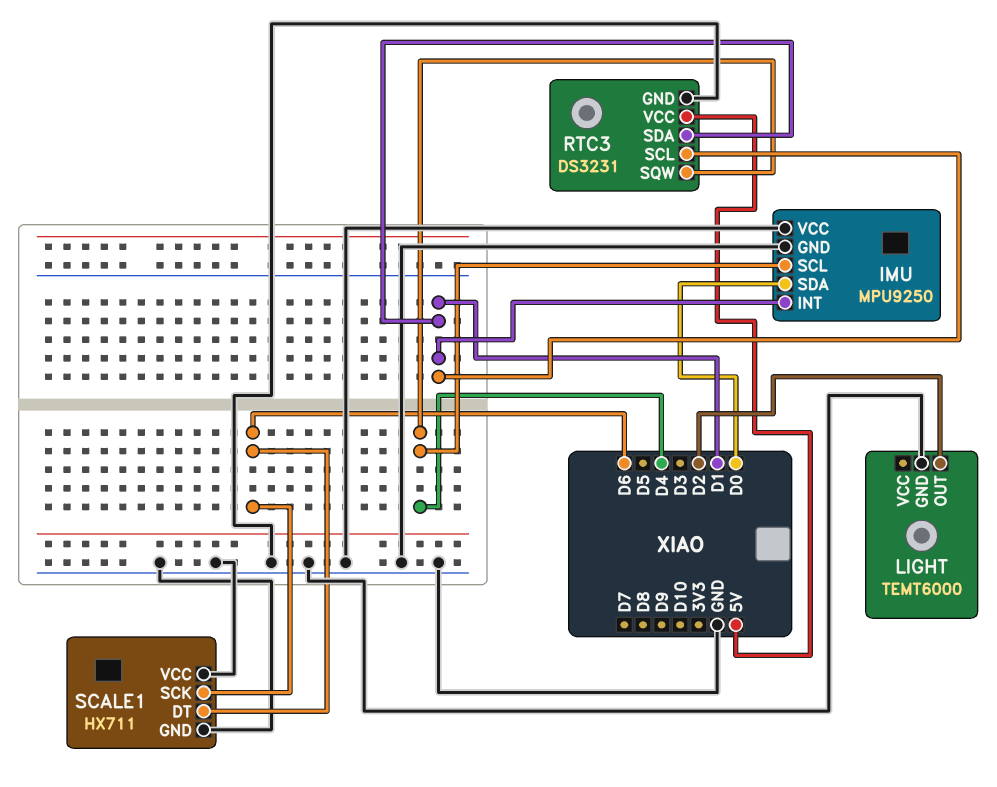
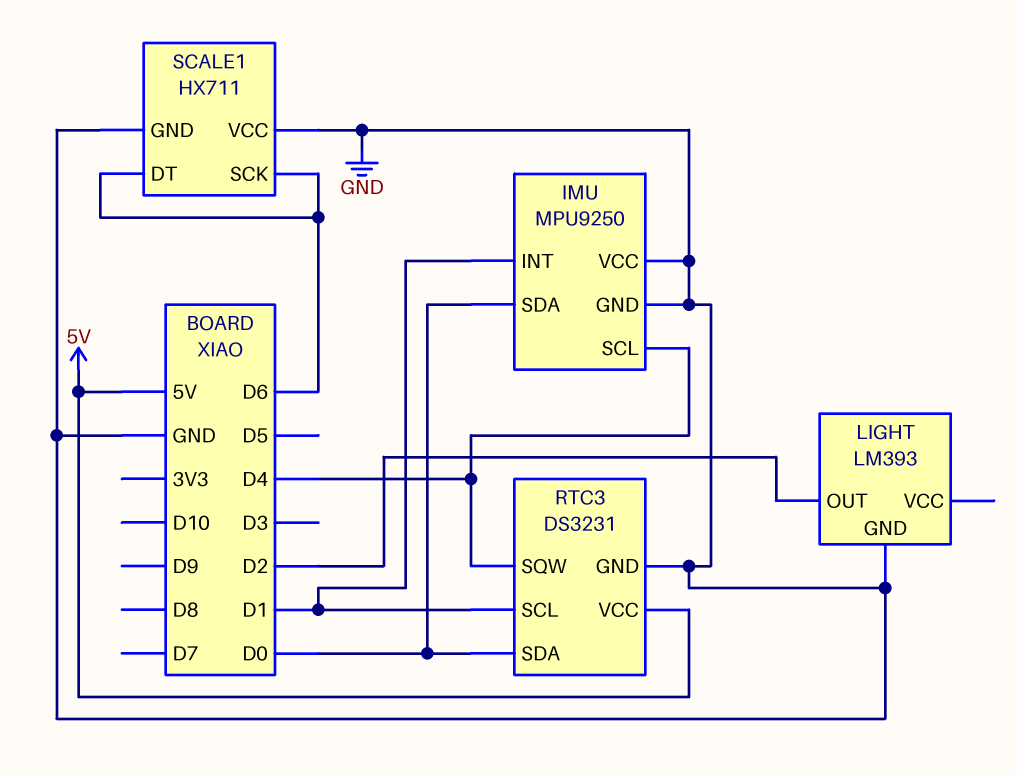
LIGHT: TEMT6000 -> LM393
RTC3 pin SDA: D1 -> D0

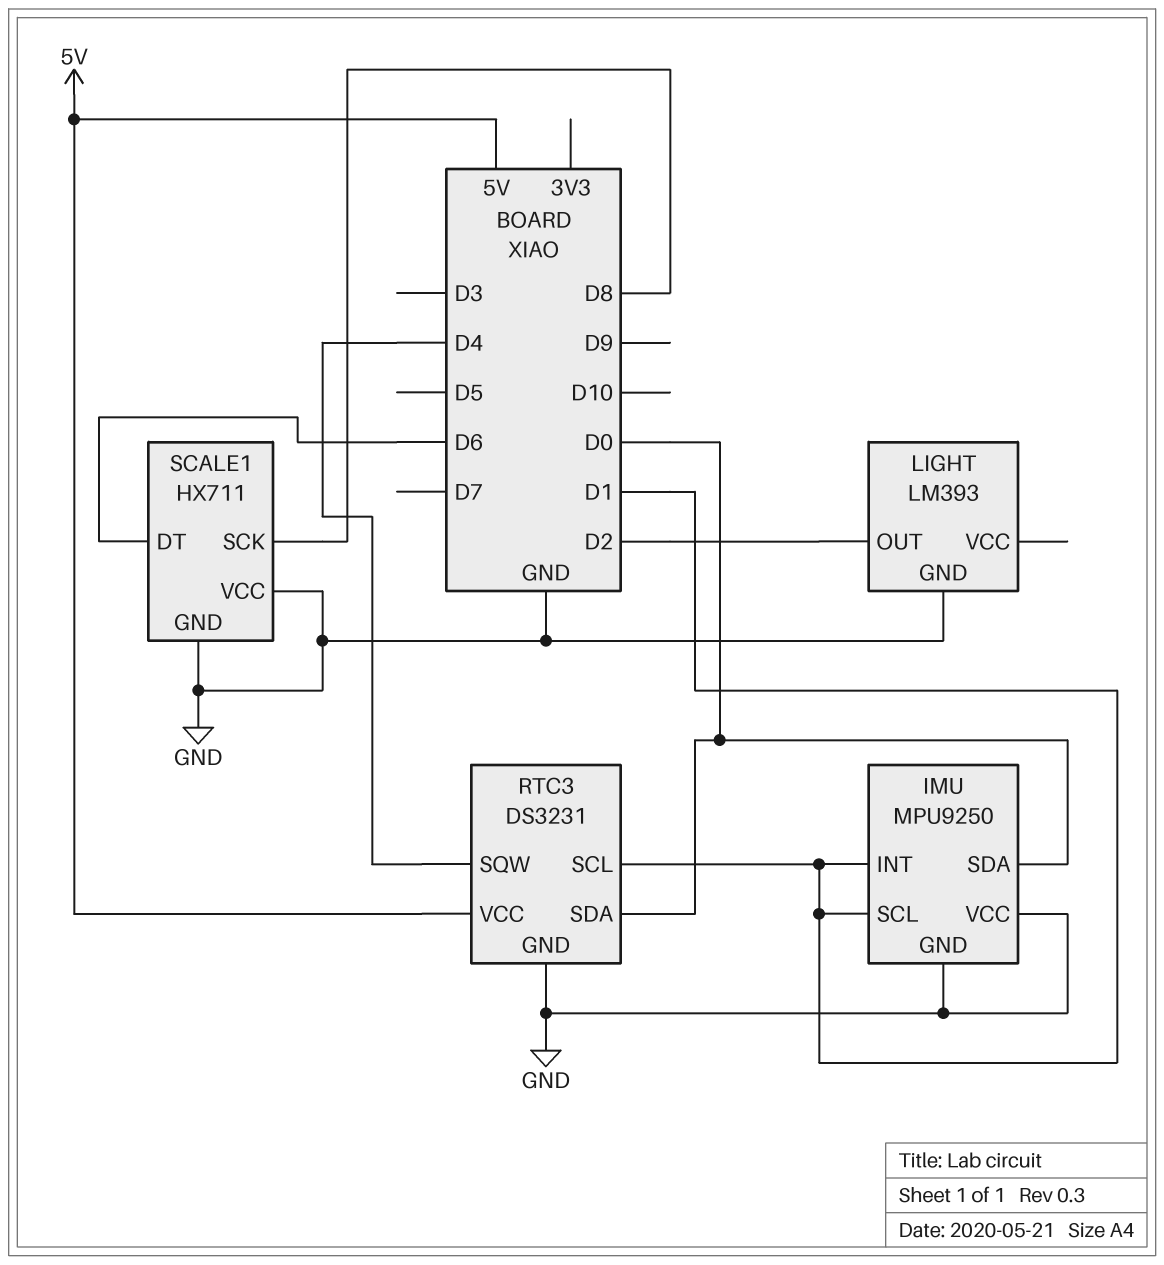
IMU pin SCL: D4 -> D1
SCALE1 pin SCK: D6 -> D8

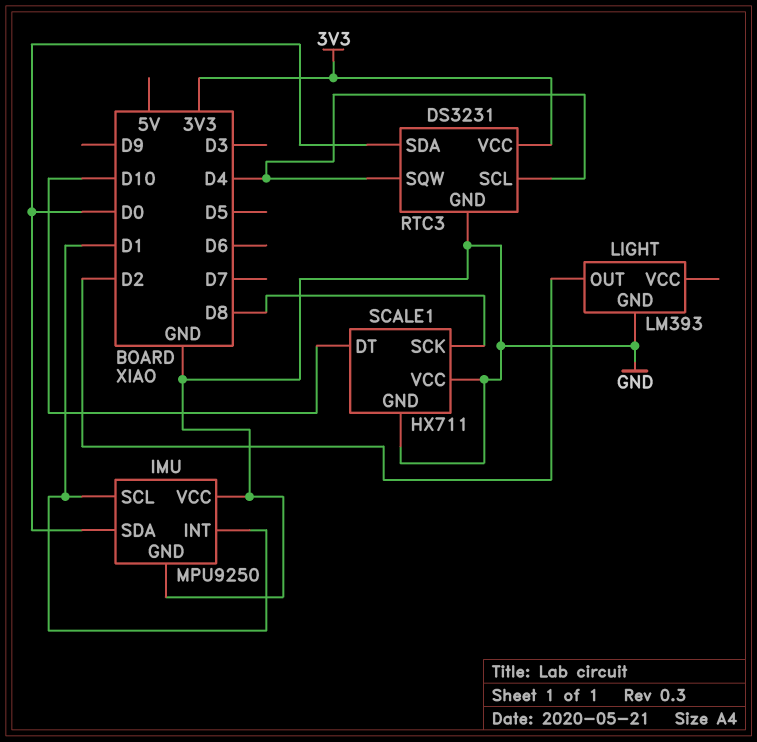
RTC3 pin SCL: D1 -> D4
RTC3 pin VCC: 5V -> 3V3
SCALE1 pin DT: D6 -> D10

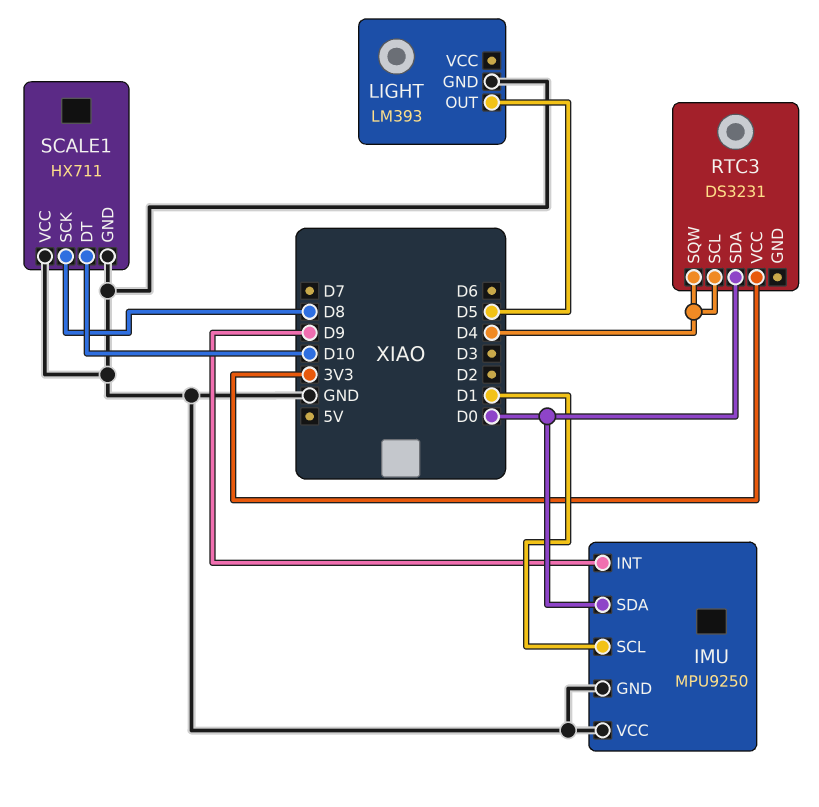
IMU pin INT: D1 -> D9
LIGHT pin OUT: D2 -> D5
RTC3 pin GND: GND -> none

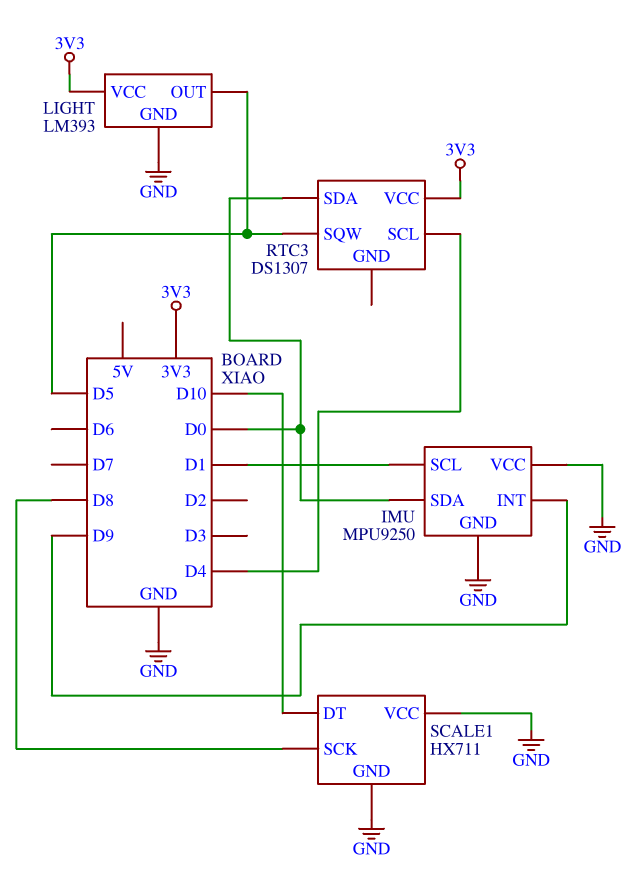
LIGHT pin VCC: none -> 3V3
RTC3: DS3231 -> DS1307
RTC3 pin SQW: D4 -> D5

